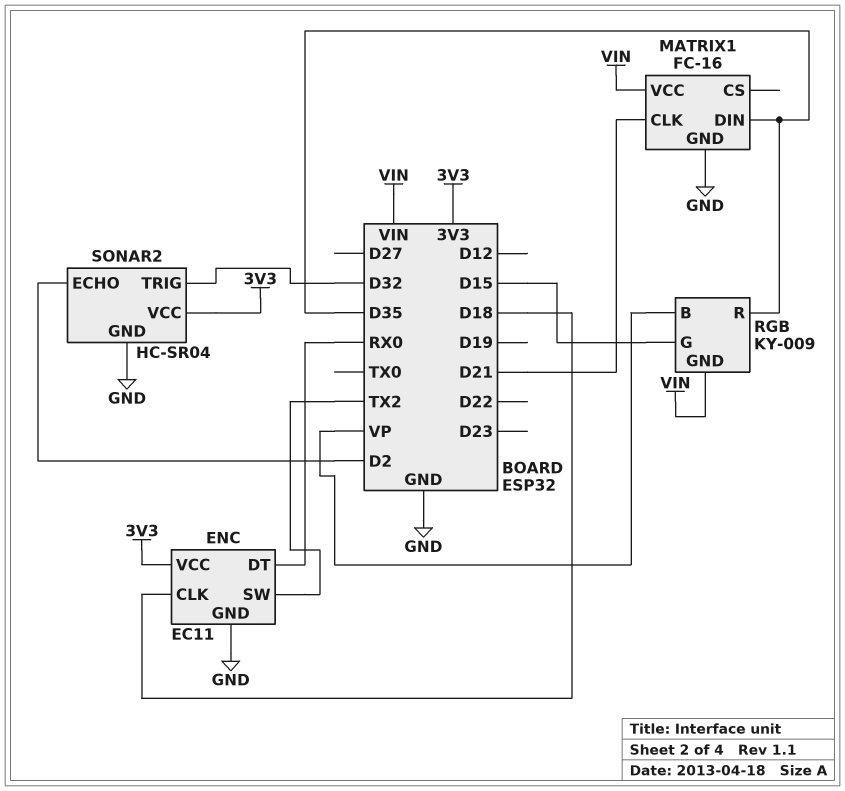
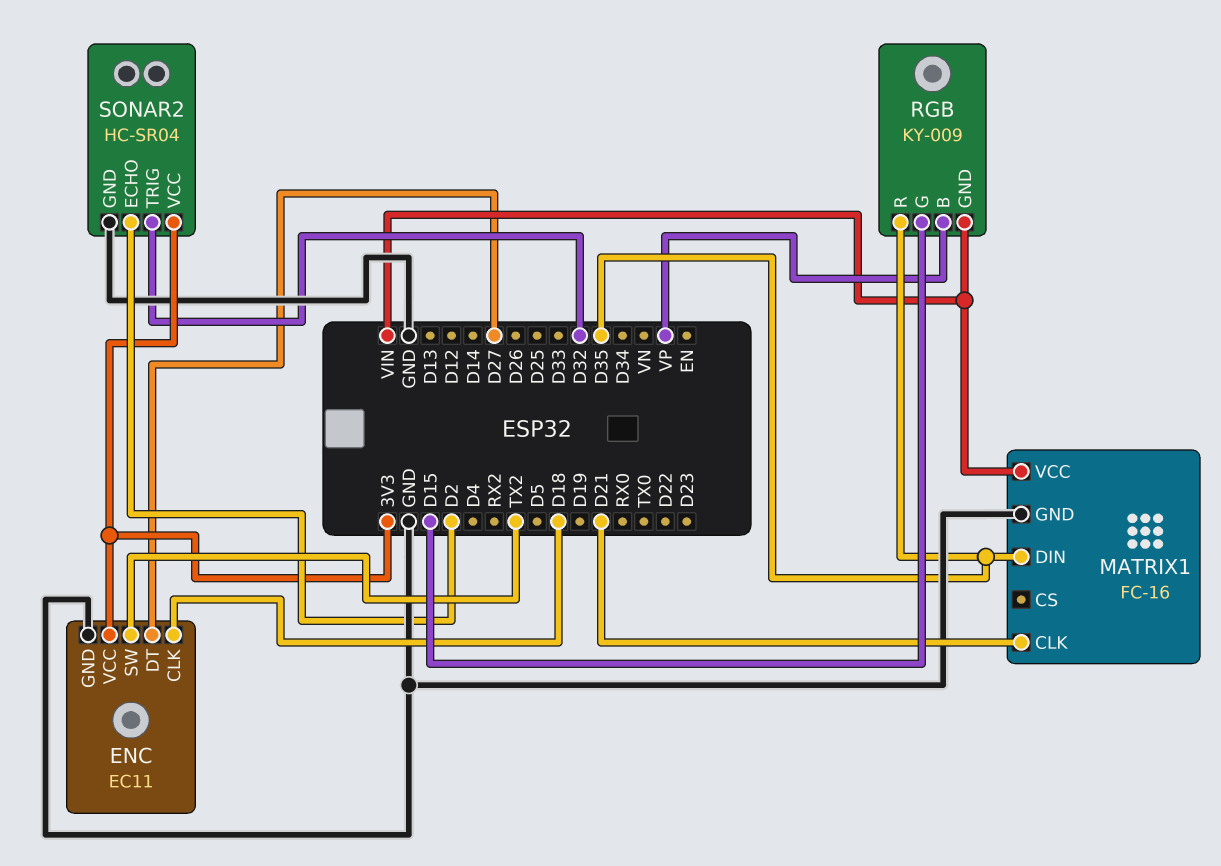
ENC pin DT: RX0 -> D27

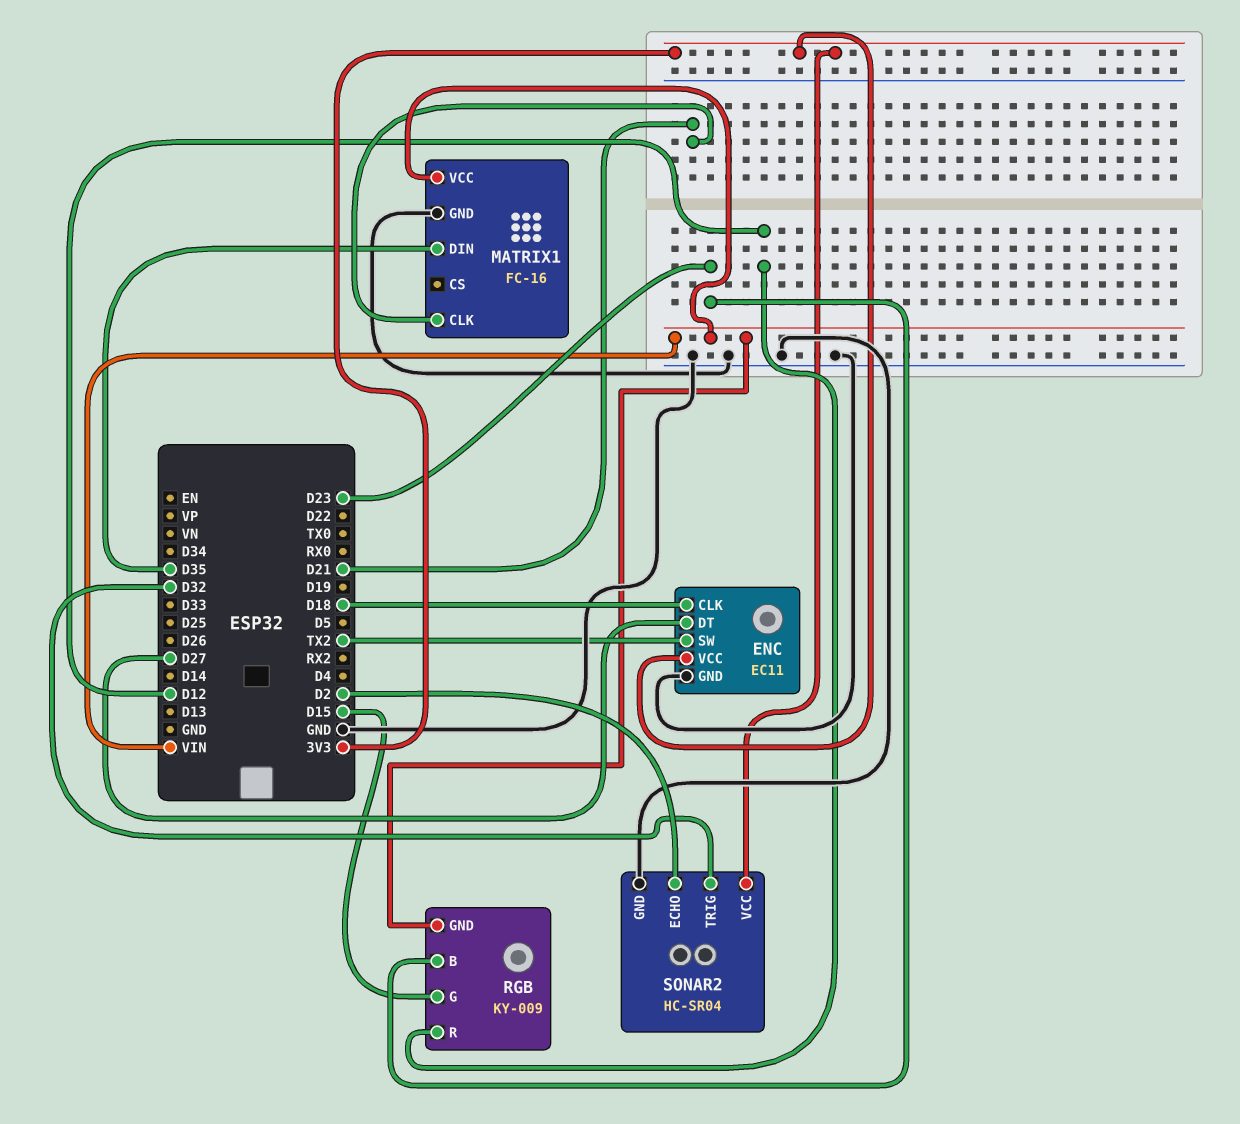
RGB pin B: VP -> D23
RGB pin R: D35 -> D12

